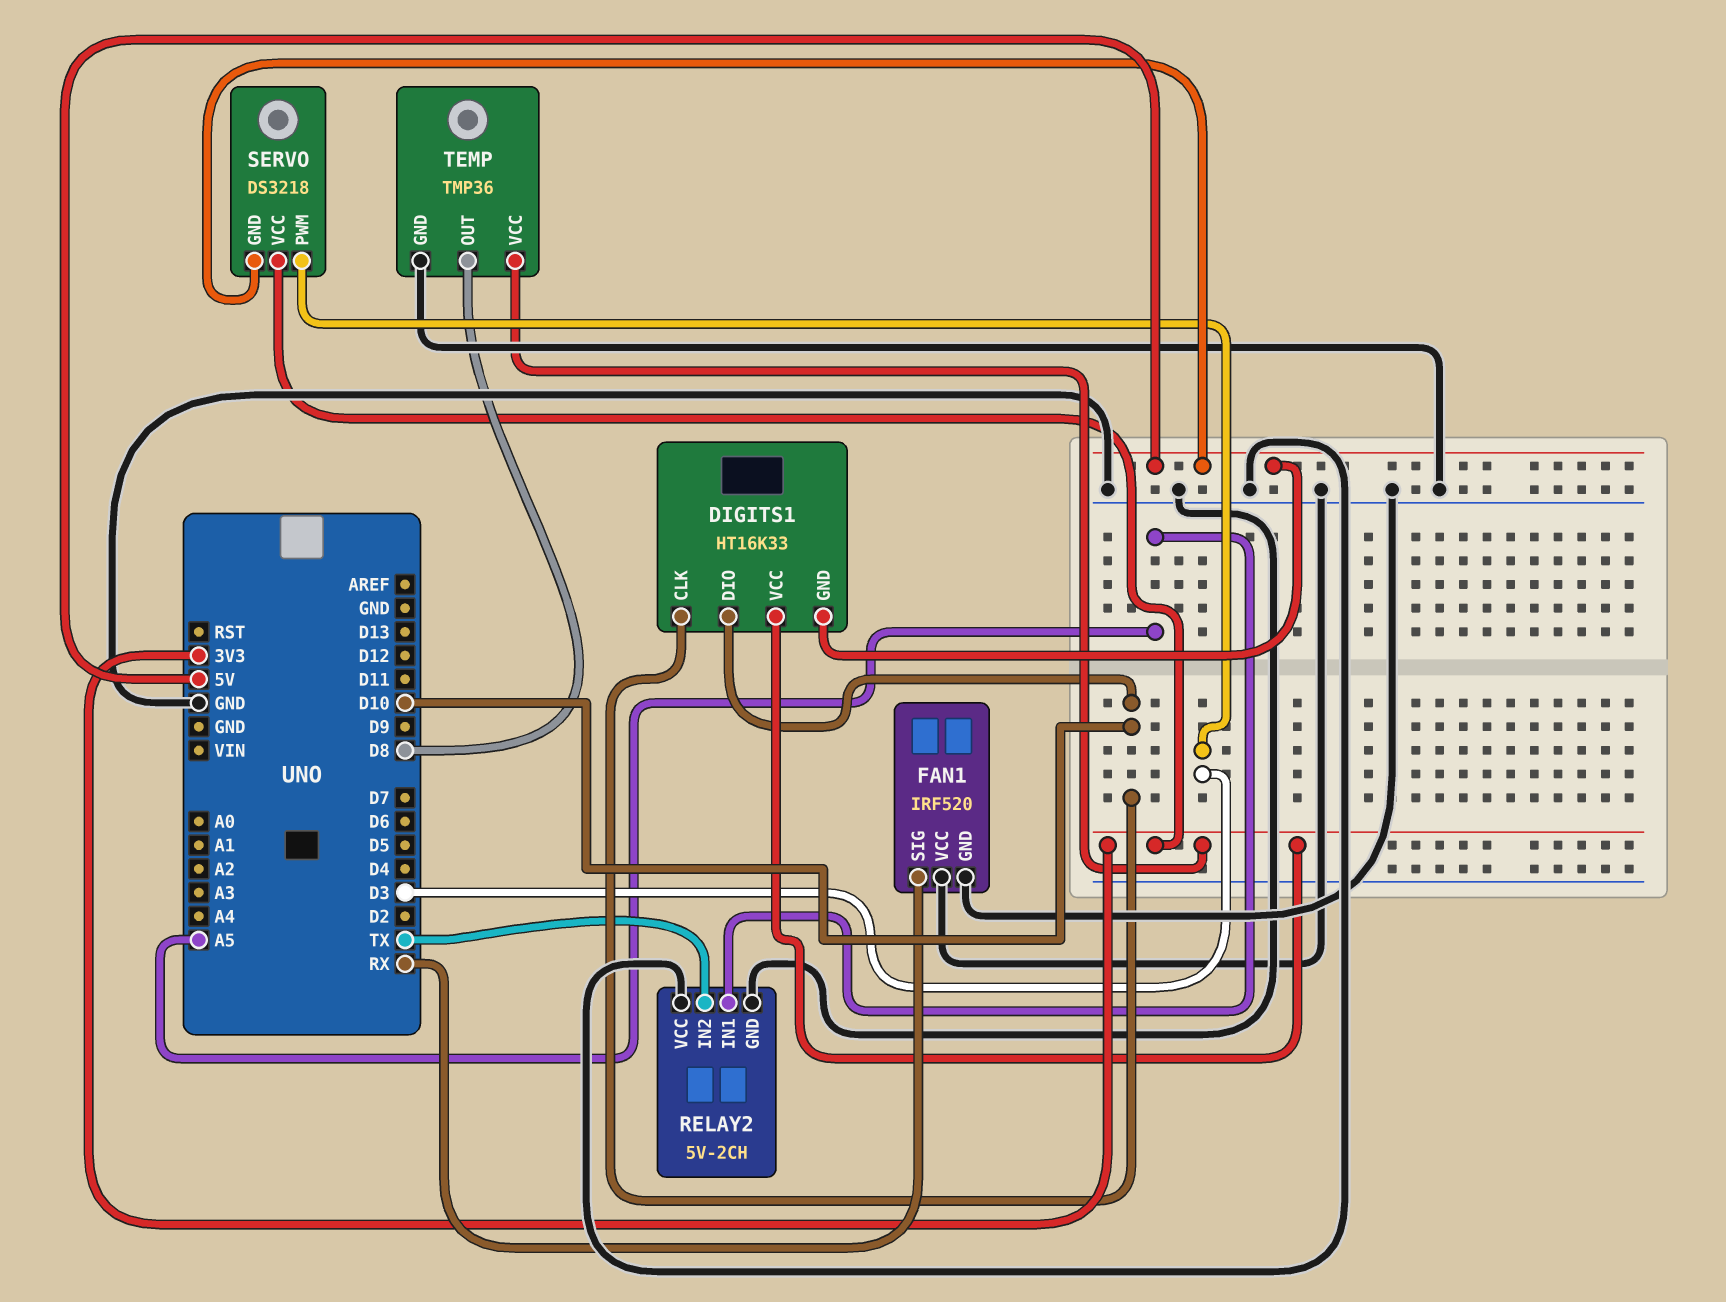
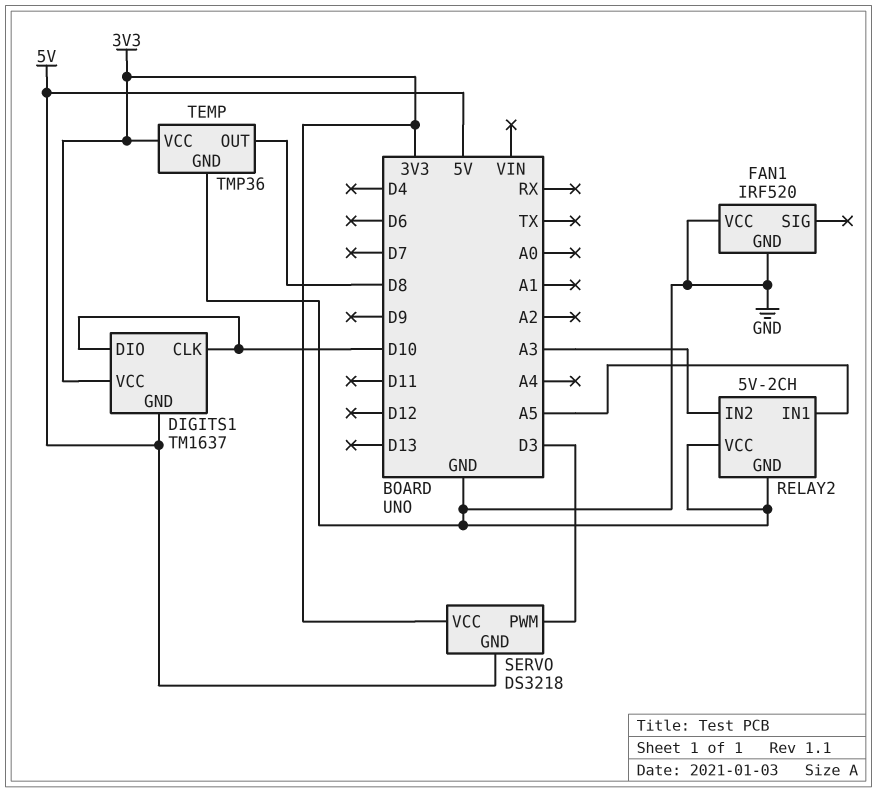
DIGITS1: HT16K33 -> TM1637
FAN1 pin SIG: RX -> none
RELAY2 pin IN2: TX -> A3

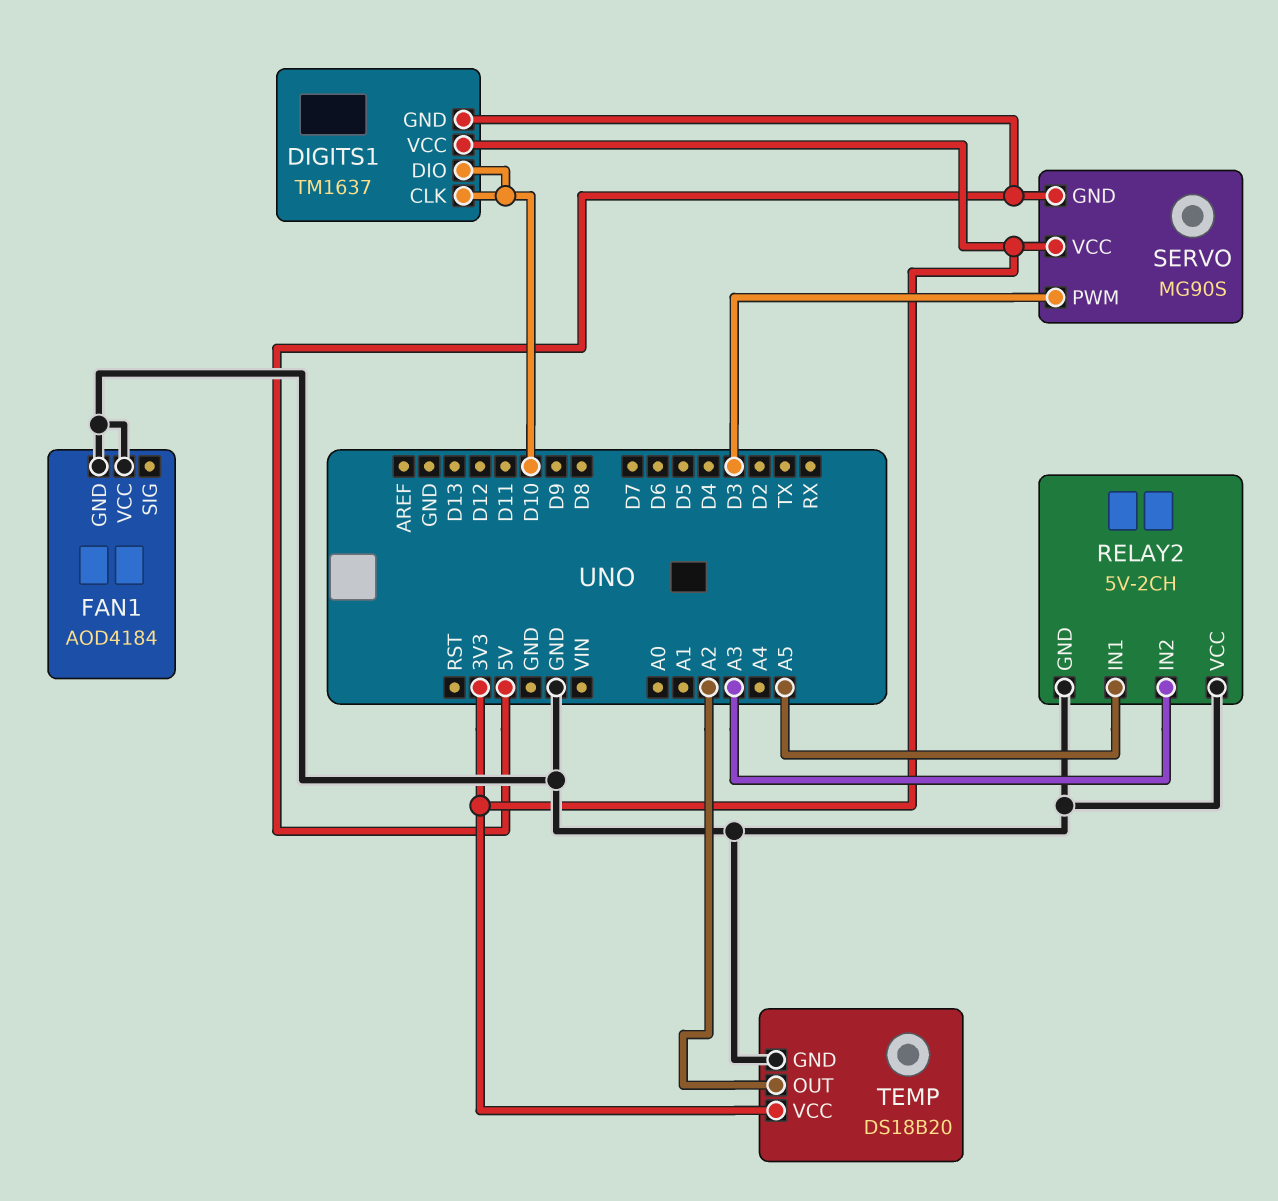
FAN1: IRF520 -> AOD4184
SERVO: DS3218 -> MG90S
TEMP: TMP36 -> DS18B20
TEMP pin OUT: D8 -> A2

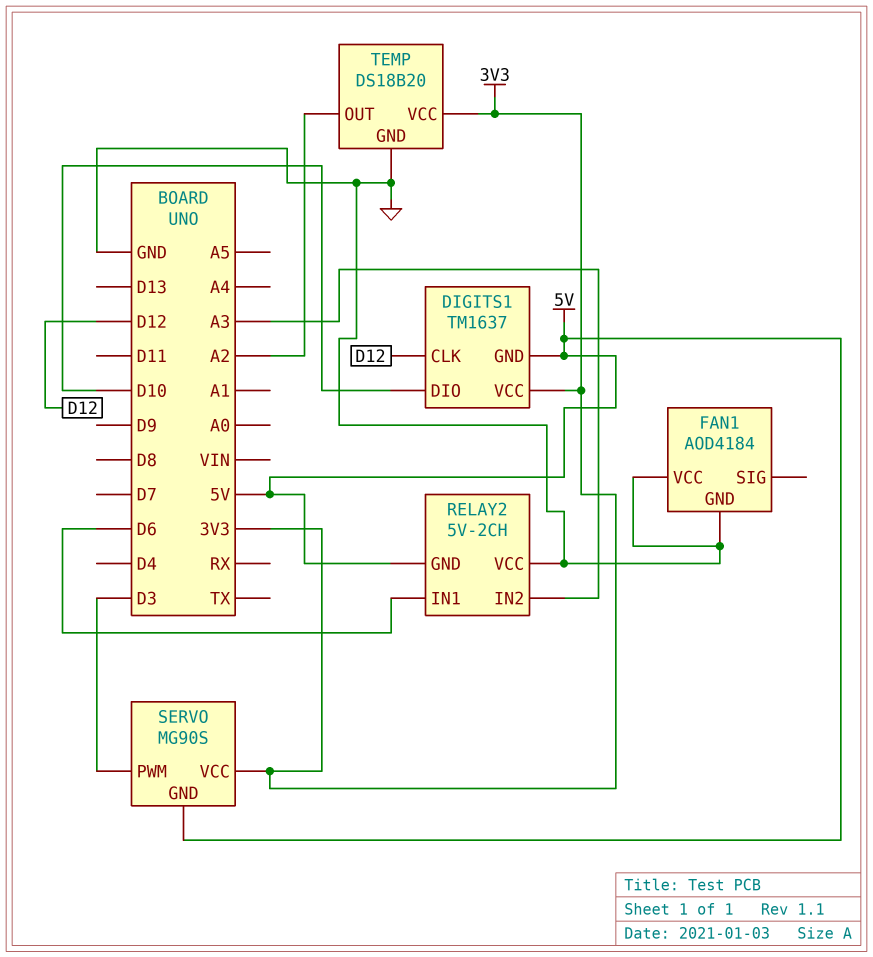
DIGITS1 pin CLK: D10 -> D12
RELAY2 pin GND: GND -> 5V
RELAY2 pin IN1: A5 -> D6

